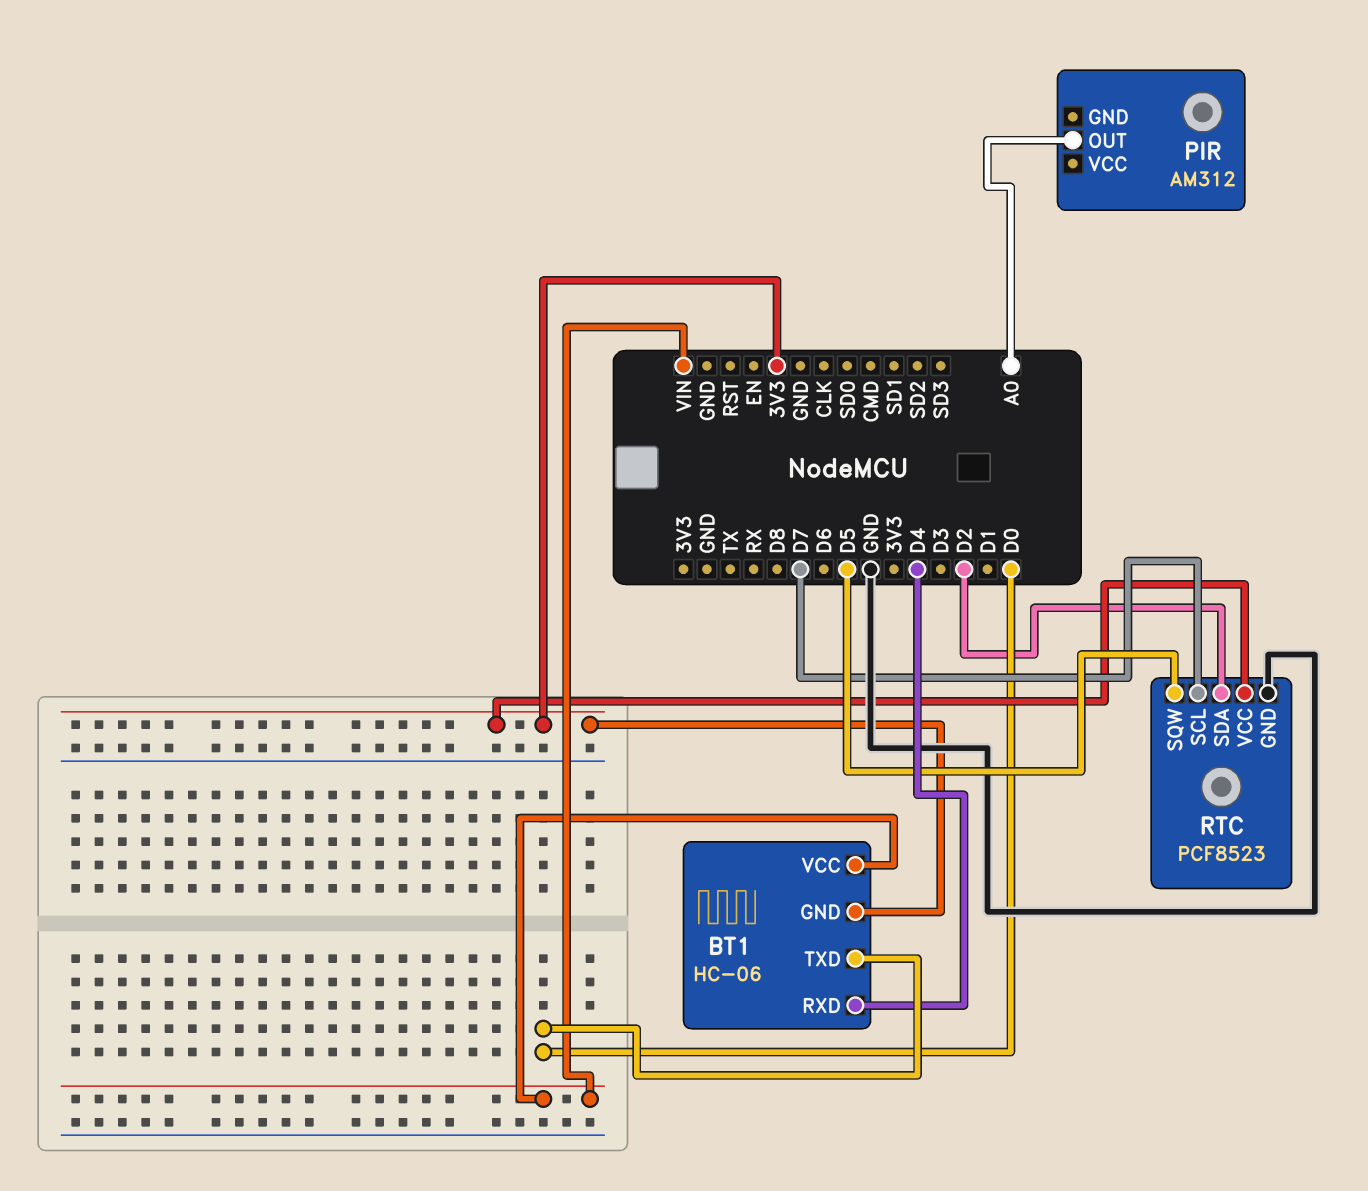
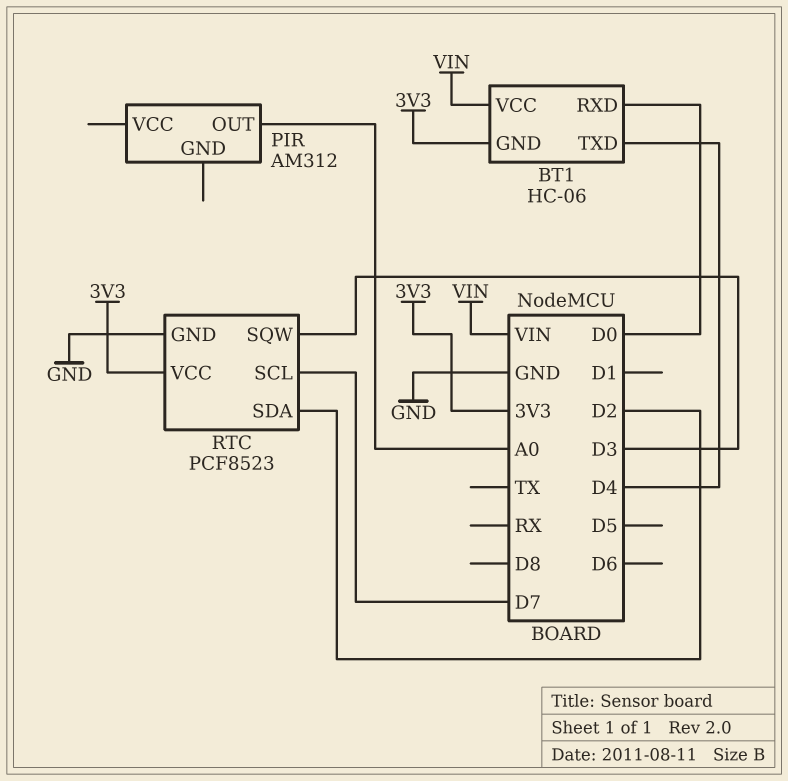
BT1 pin RXD: D4 -> D0
BT1 pin TXD: D0 -> D4
RTC pin SQW: D5 -> D3

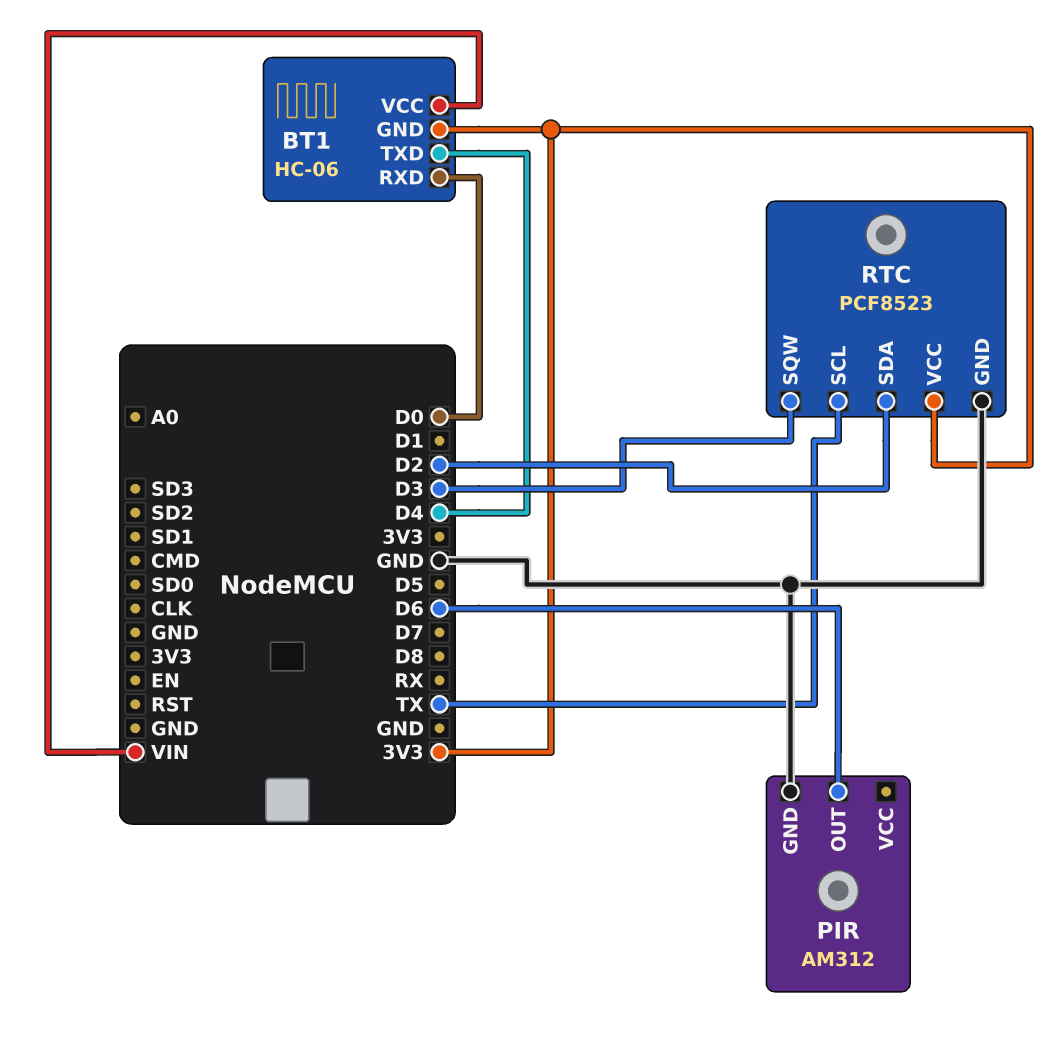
PIR pin GND: none -> GND
PIR pin OUT: A0 -> D6
RTC pin SCL: D7 -> TX

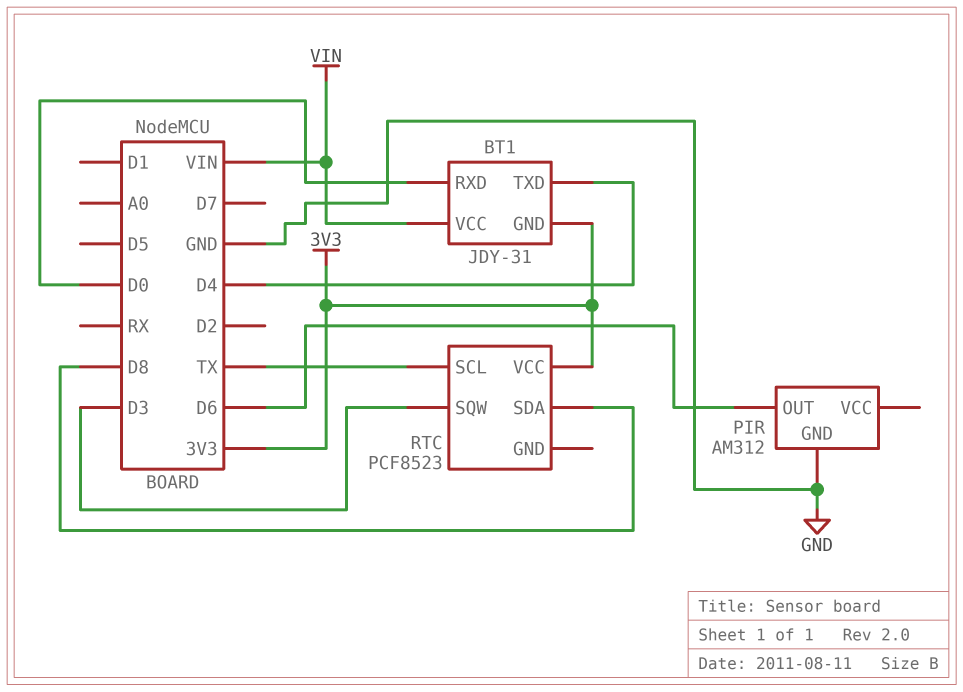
BT1: HC-06 -> JDY-31
RTC pin GND: GND -> none
RTC pin SDA: D2 -> D8

